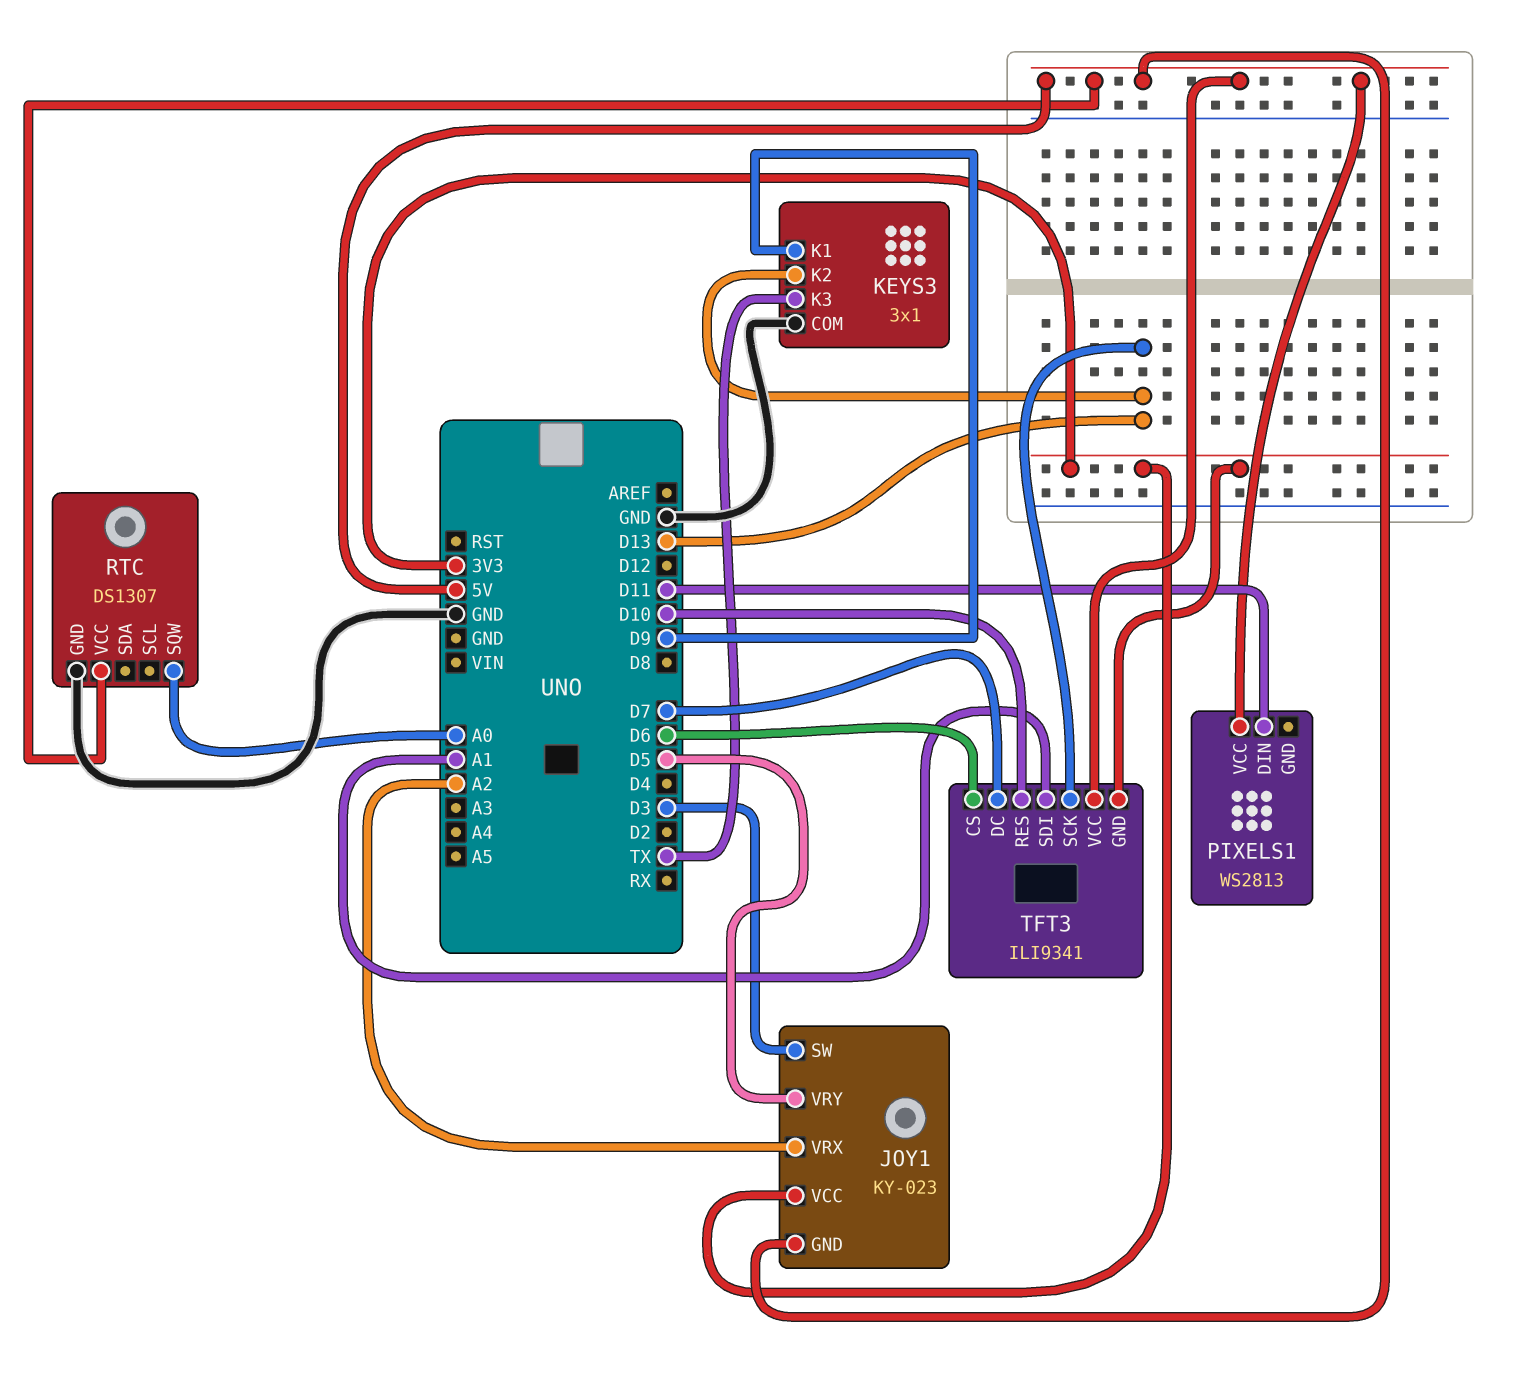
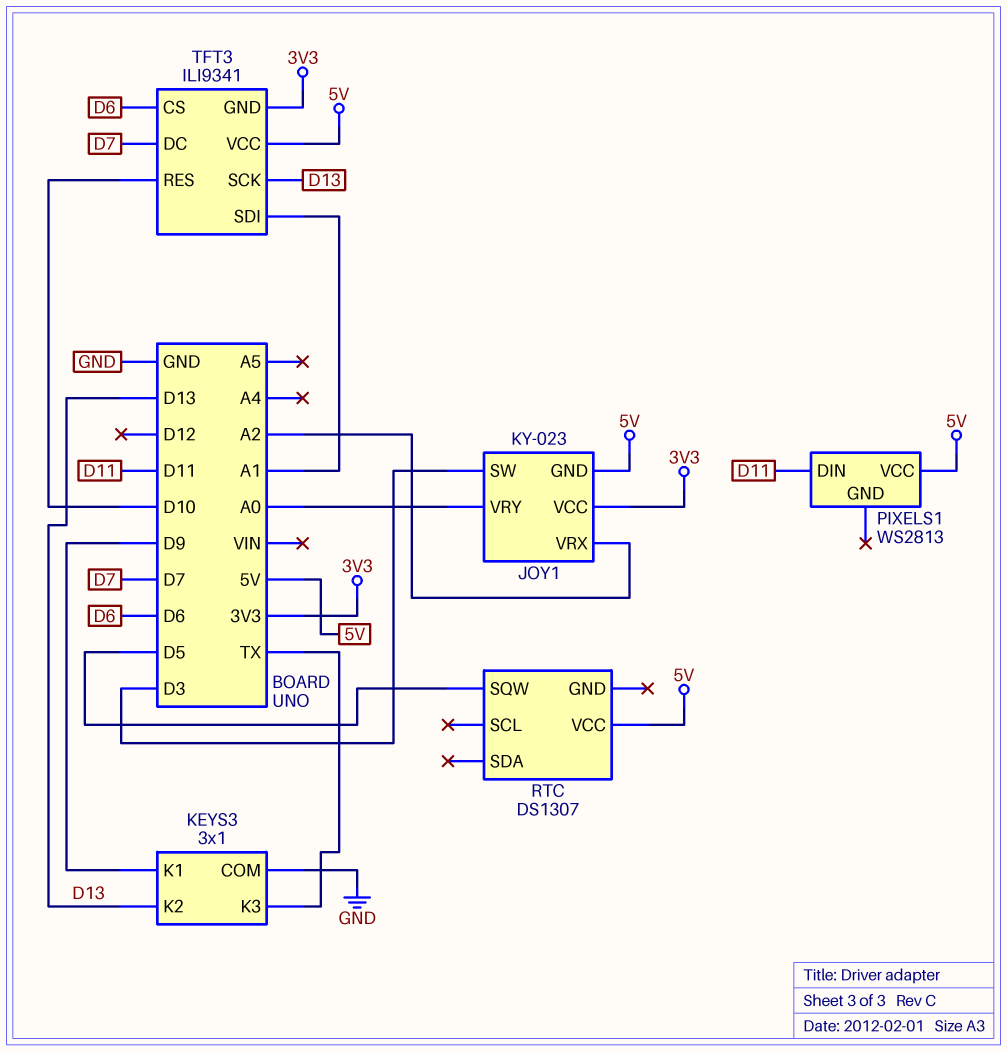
JOY1 pin VRY: D5 -> A0
RTC pin GND: GND -> none
RTC pin SQW: A0 -> D5

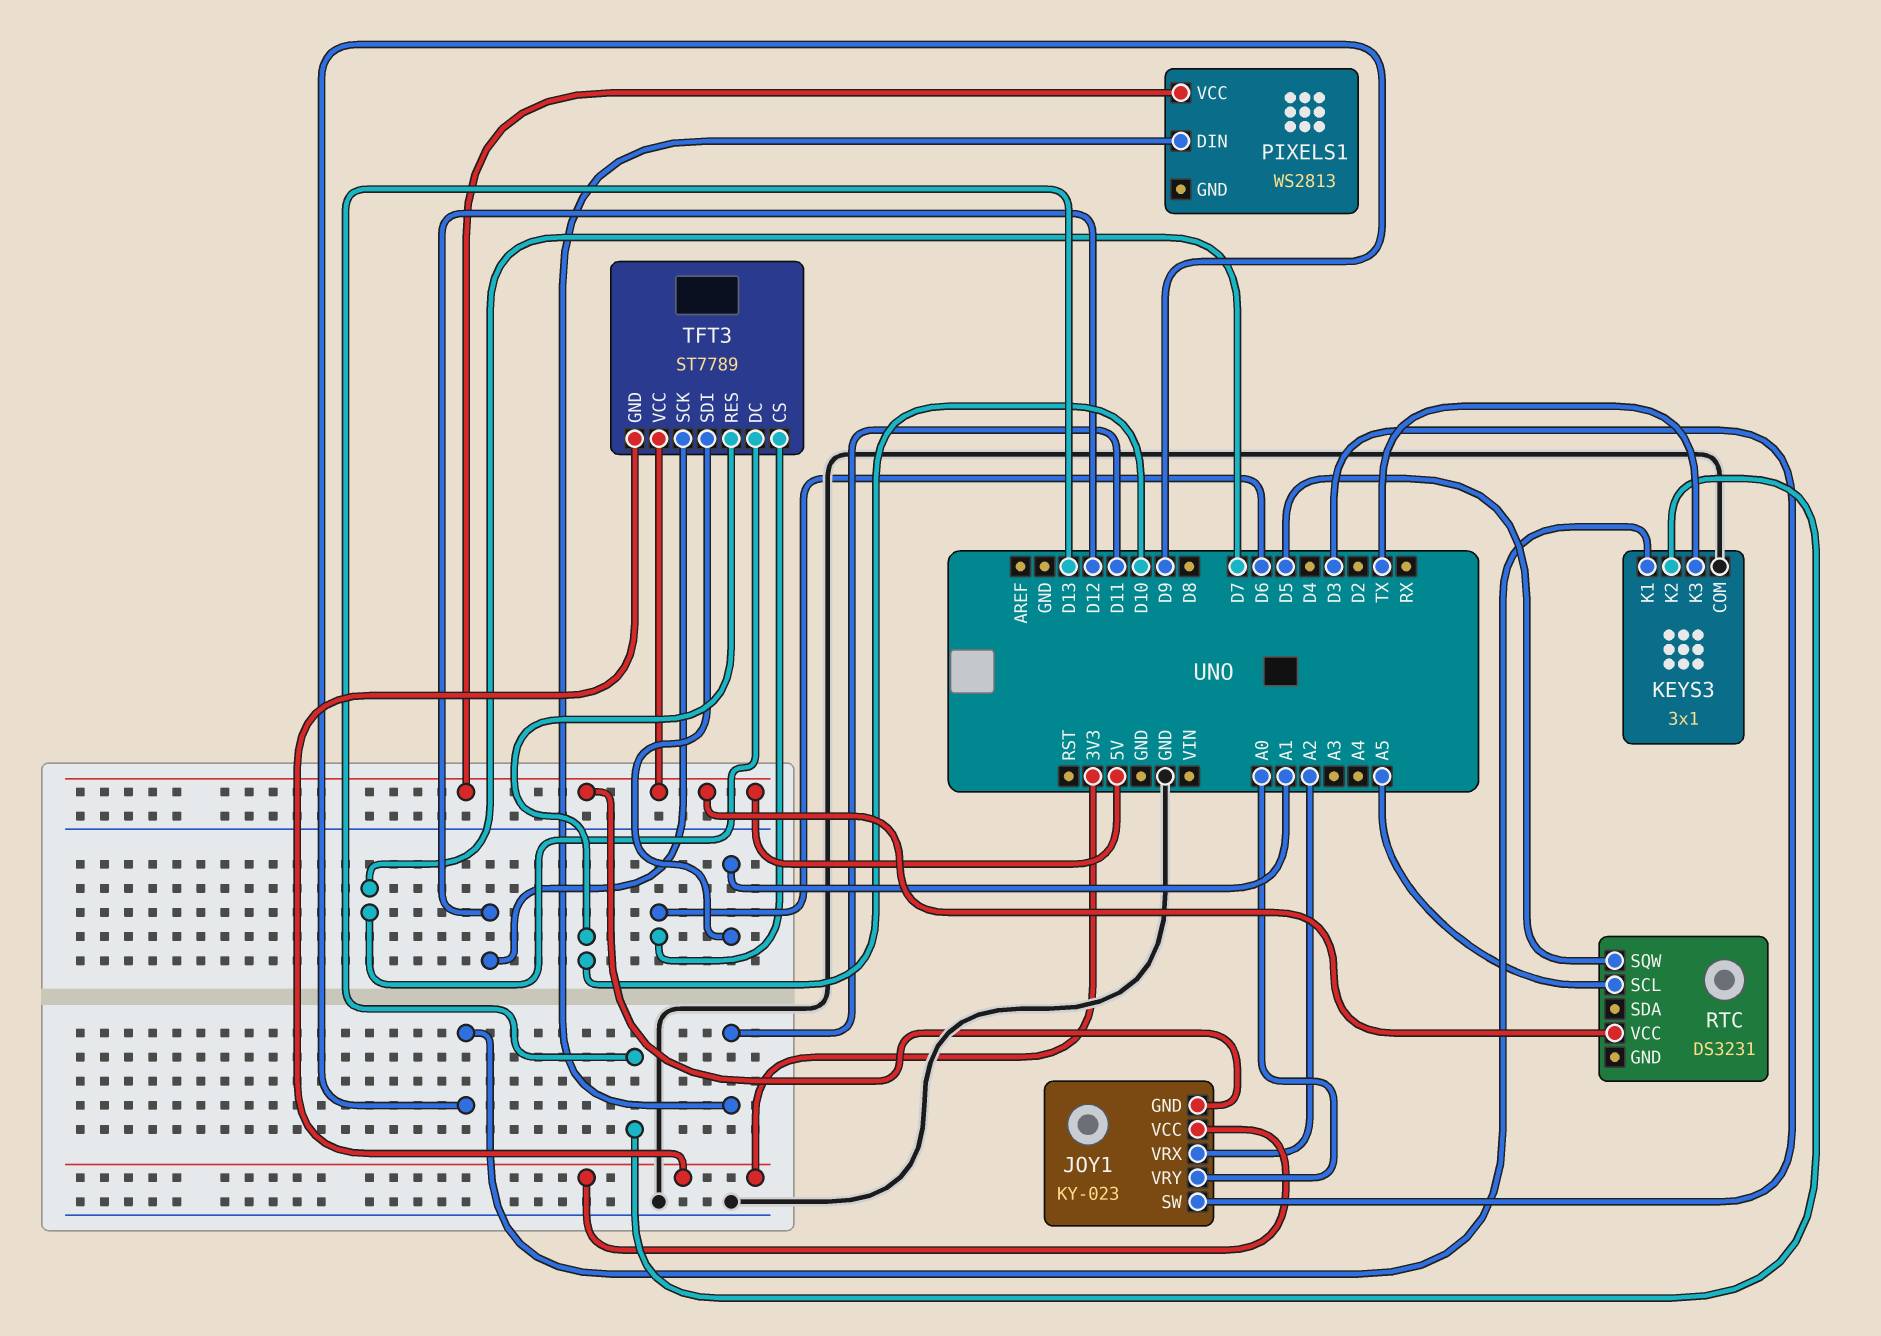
RTC: DS1307 -> DS3231
RTC pin SCL: none -> A5
TFT3: ILI9341 -> ST7789
TFT3 pin SCK: D13 -> D12

